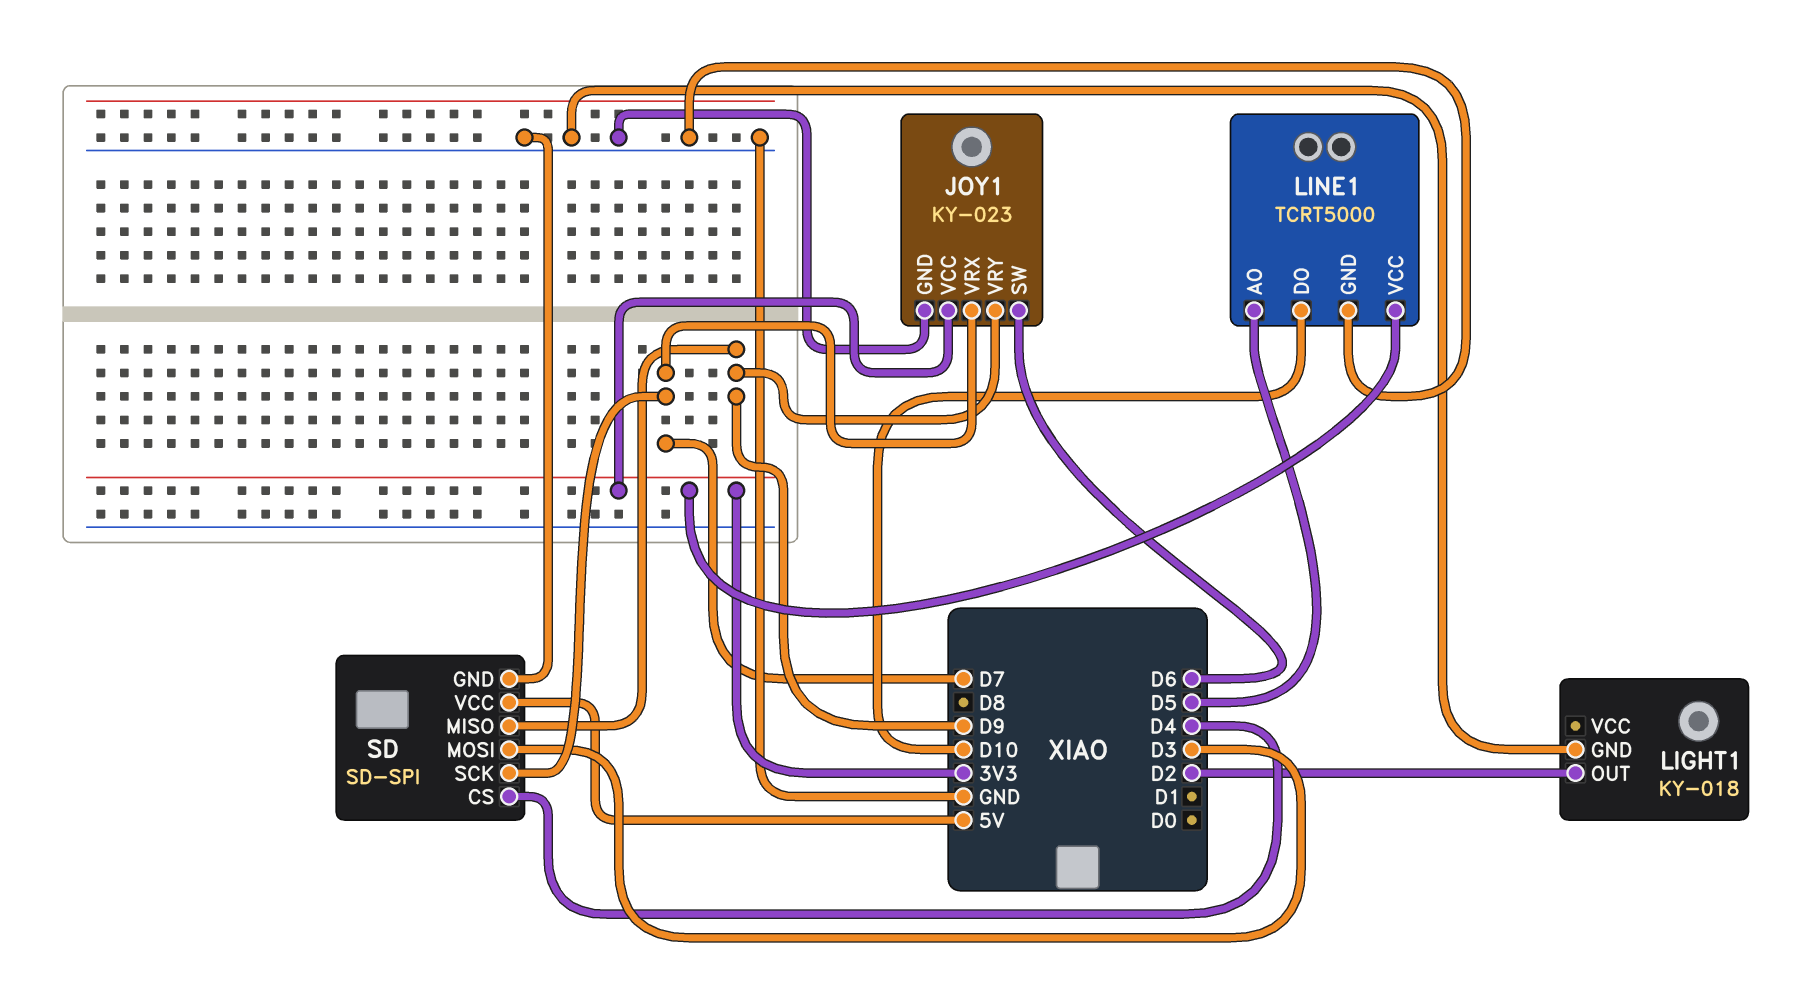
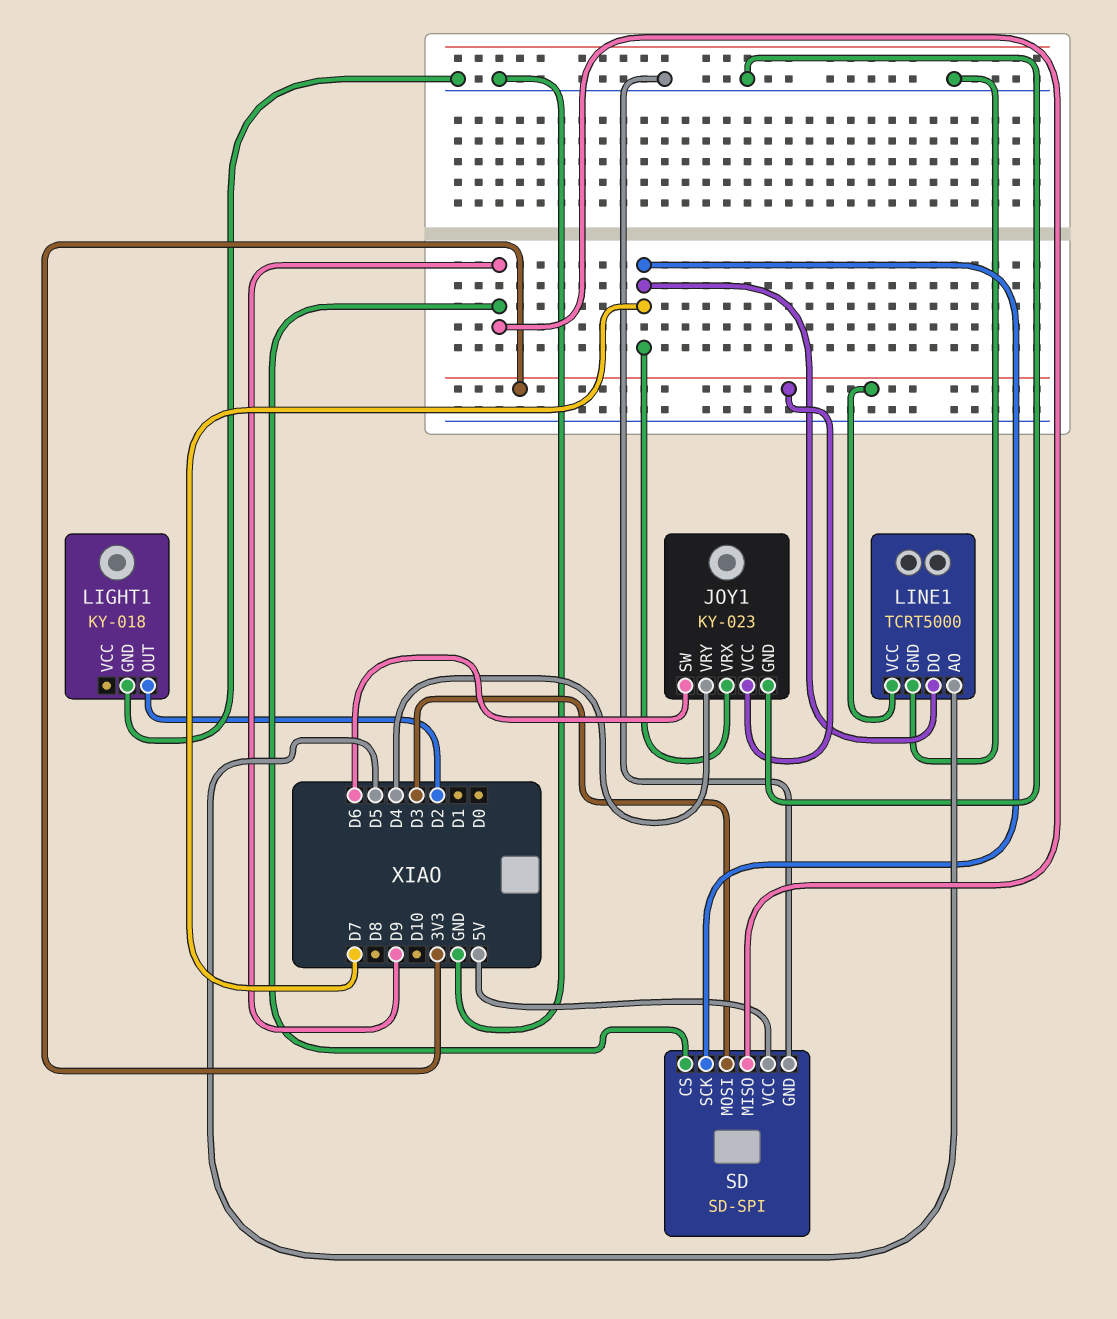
JOY1 pin VRY: D9 -> D4
LINE1 pin DO: D10 -> D7
SD pin CS: D4 -> D9

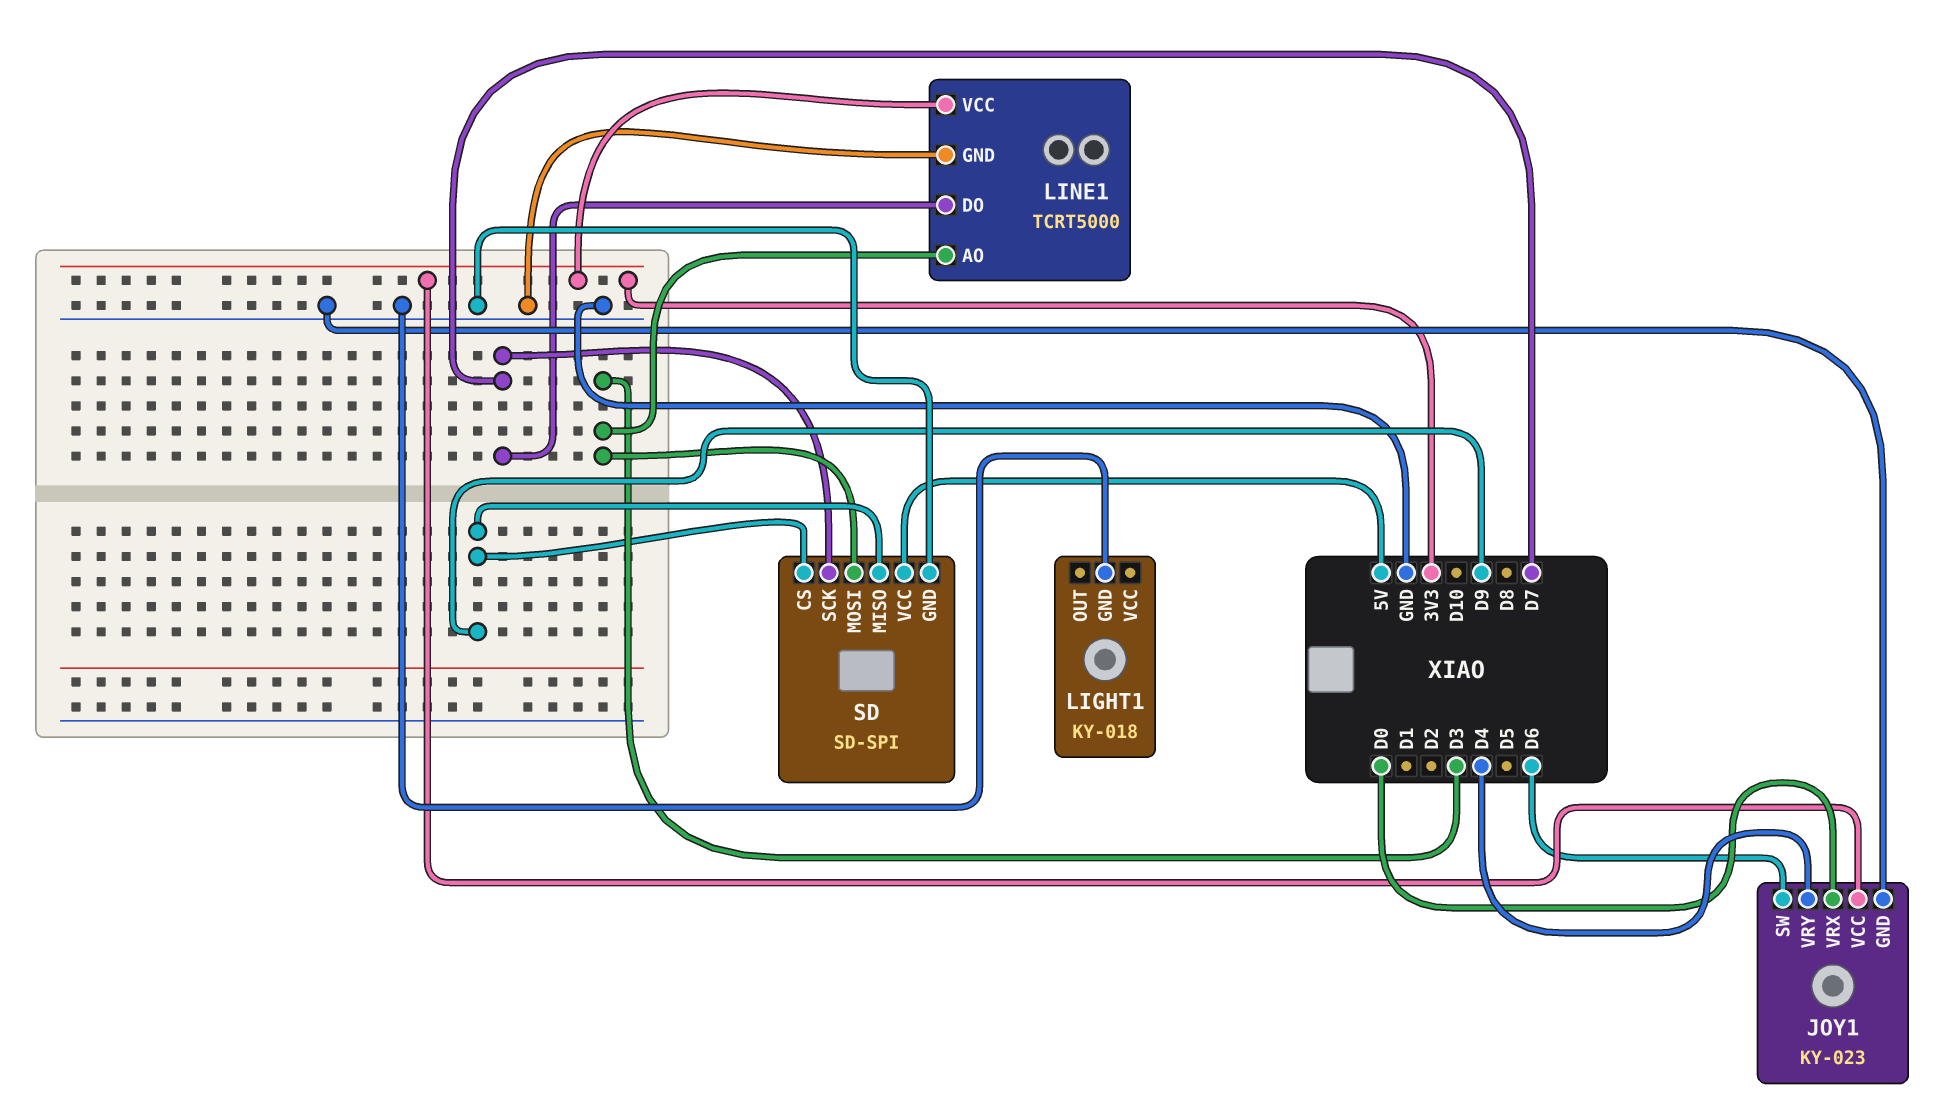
JOY1 pin VRX: D7 -> D0
LIGHT1 pin OUT: D2 -> none
LINE1 pin AO: D5 -> D3

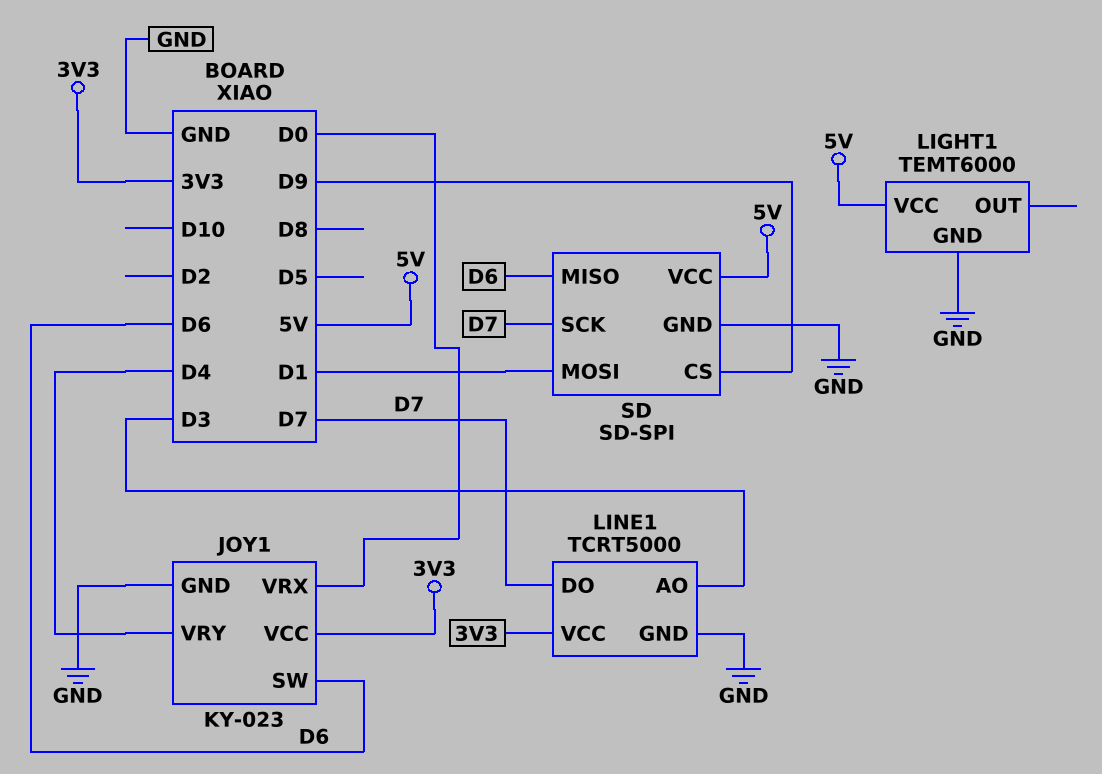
LIGHT1: KY-018 -> TEMT6000
LIGHT1 pin VCC: none -> 5V
SD pin MISO: D9 -> D6
SD pin MOSI: D3 -> D1

